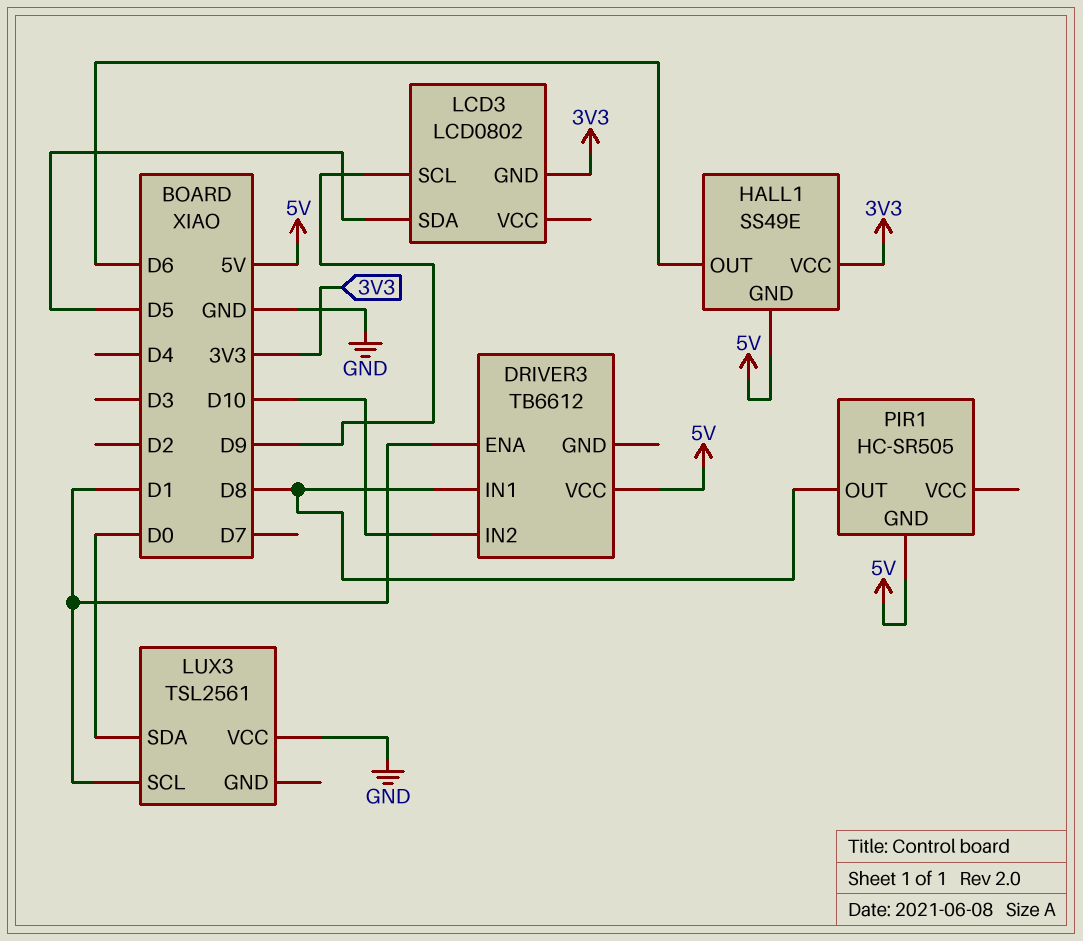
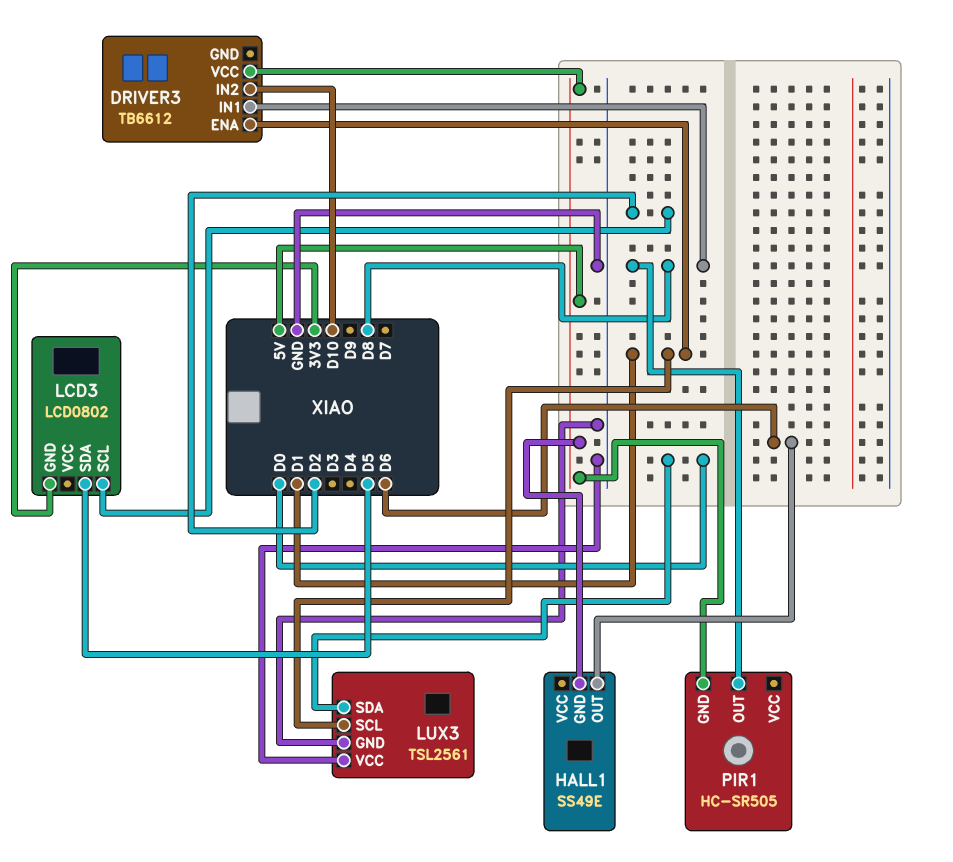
HALL1 pin VCC: 3V3 -> none
LCD3 pin SCL: D9 -> D2
LUX3 pin GND: none -> GND

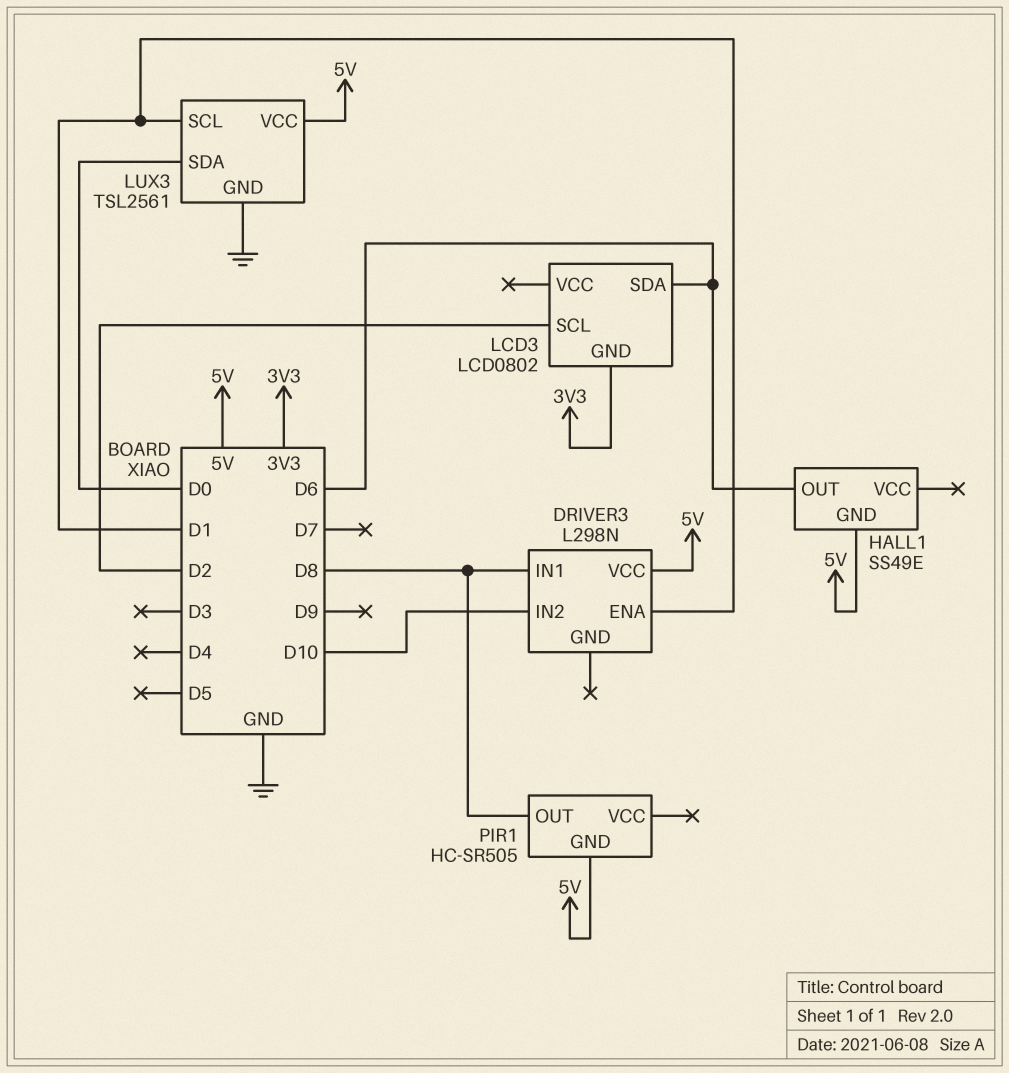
DRIVER3: TB6612 -> L298N
LCD3 pin SDA: D5 -> D6
LUX3 pin VCC: GND -> 5V

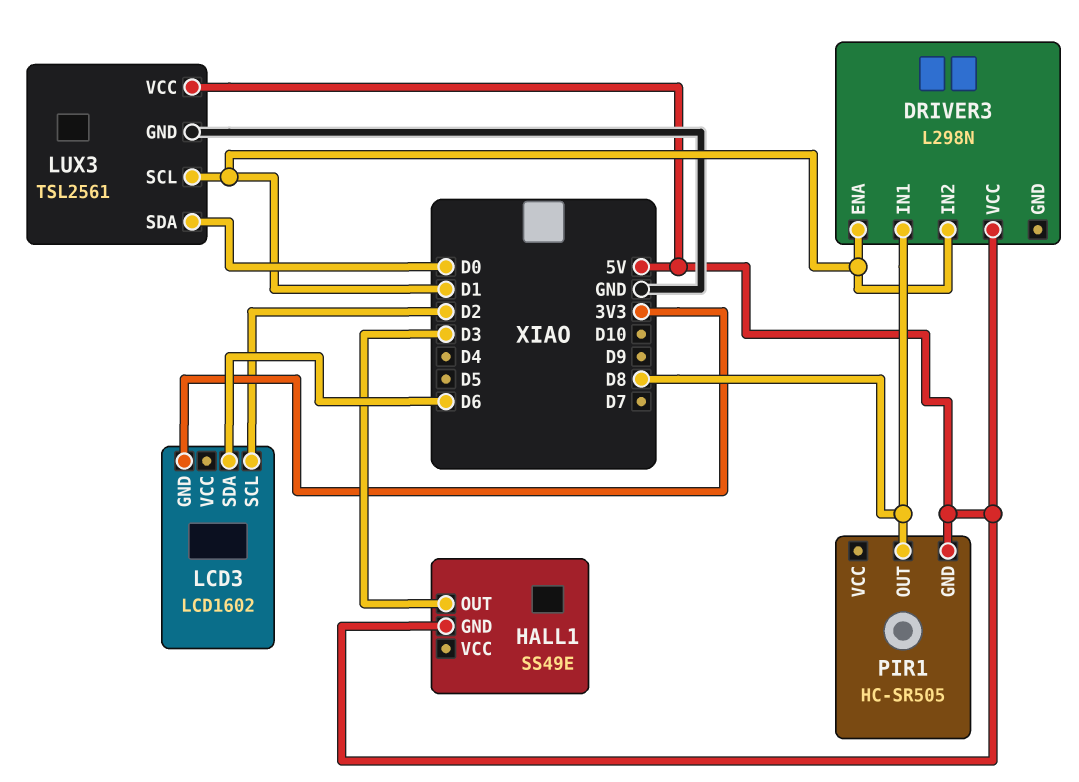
DRIVER3 pin IN2: D10 -> D1
HALL1 pin OUT: D6 -> D3
LCD3: LCD0802 -> LCD1602

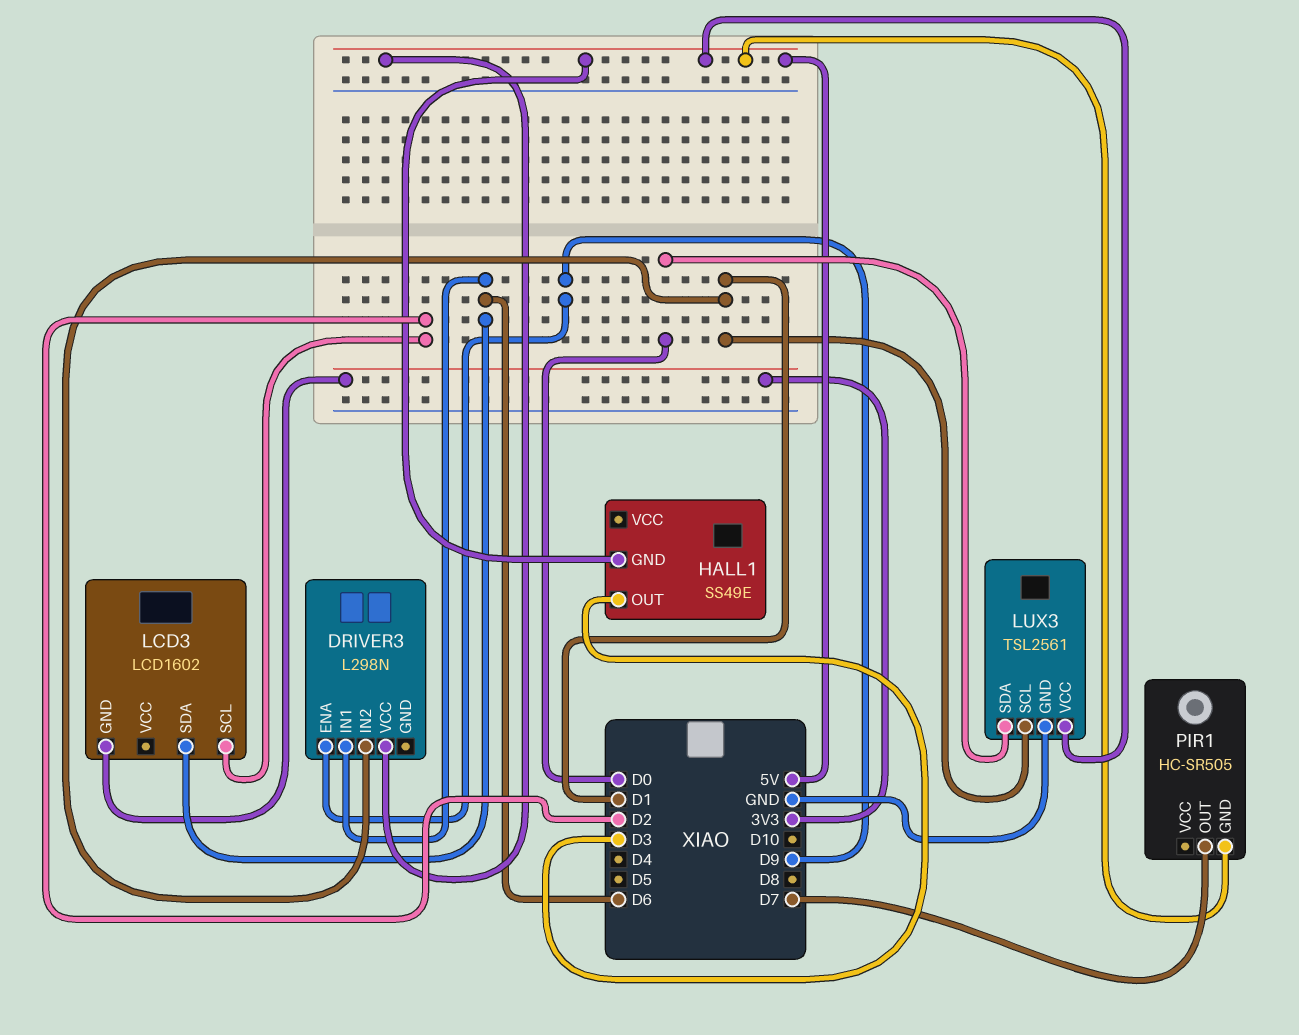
DRIVER3 pin ENA: D1 -> D9
DRIVER3 pin IN1: D8 -> D6
PIR1 pin OUT: D8 -> D7

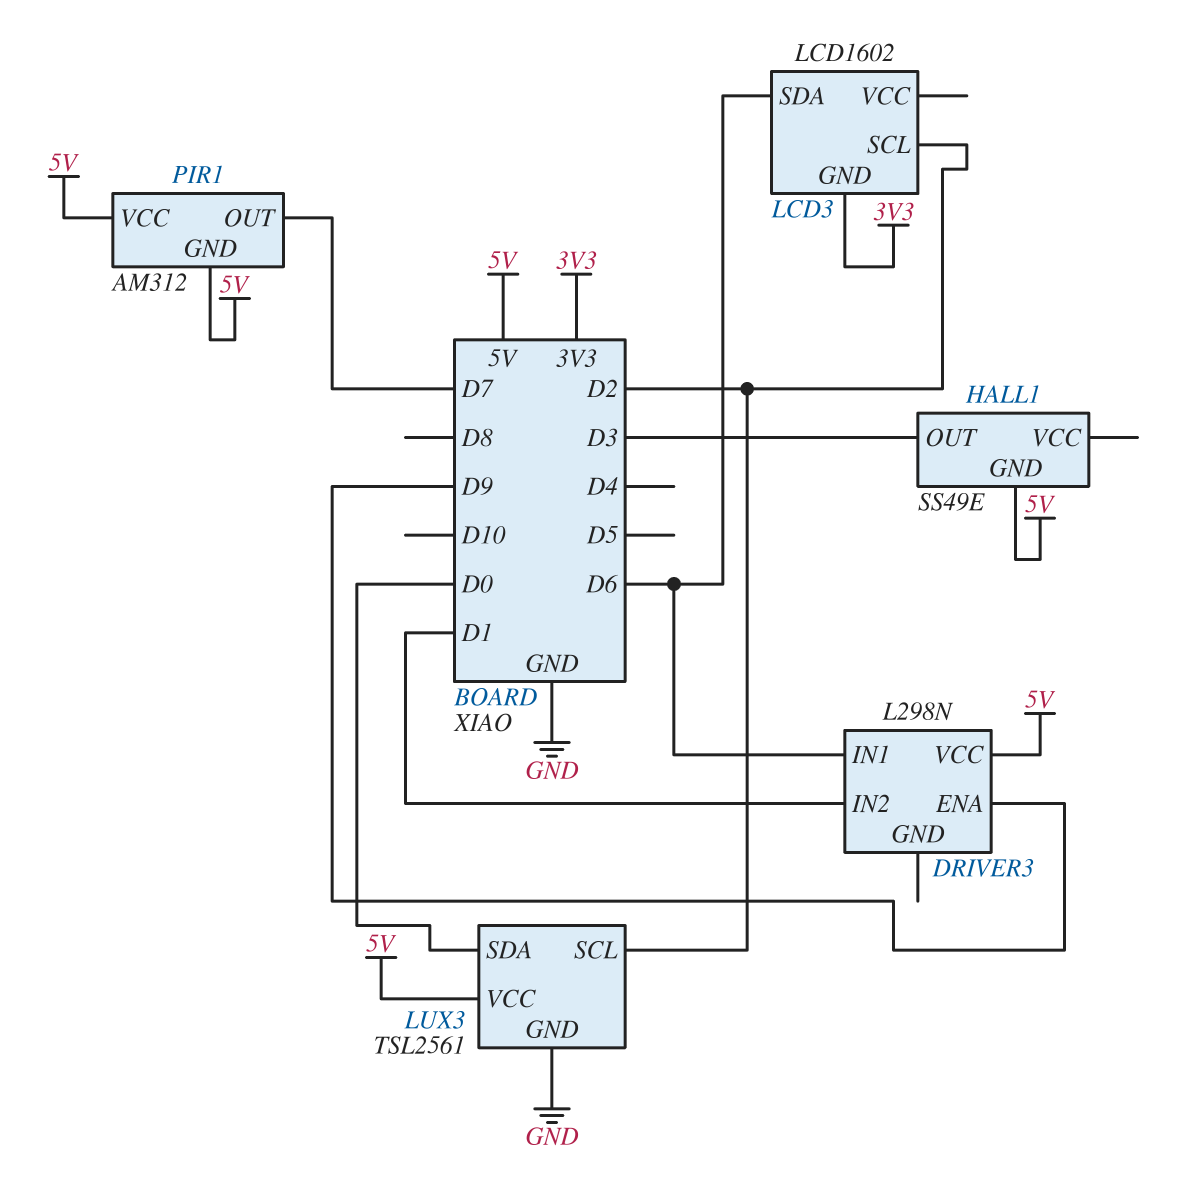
LUX3 pin SCL: D1 -> D2
PIR1: HC-SR505 -> AM312
PIR1 pin VCC: none -> 5V

